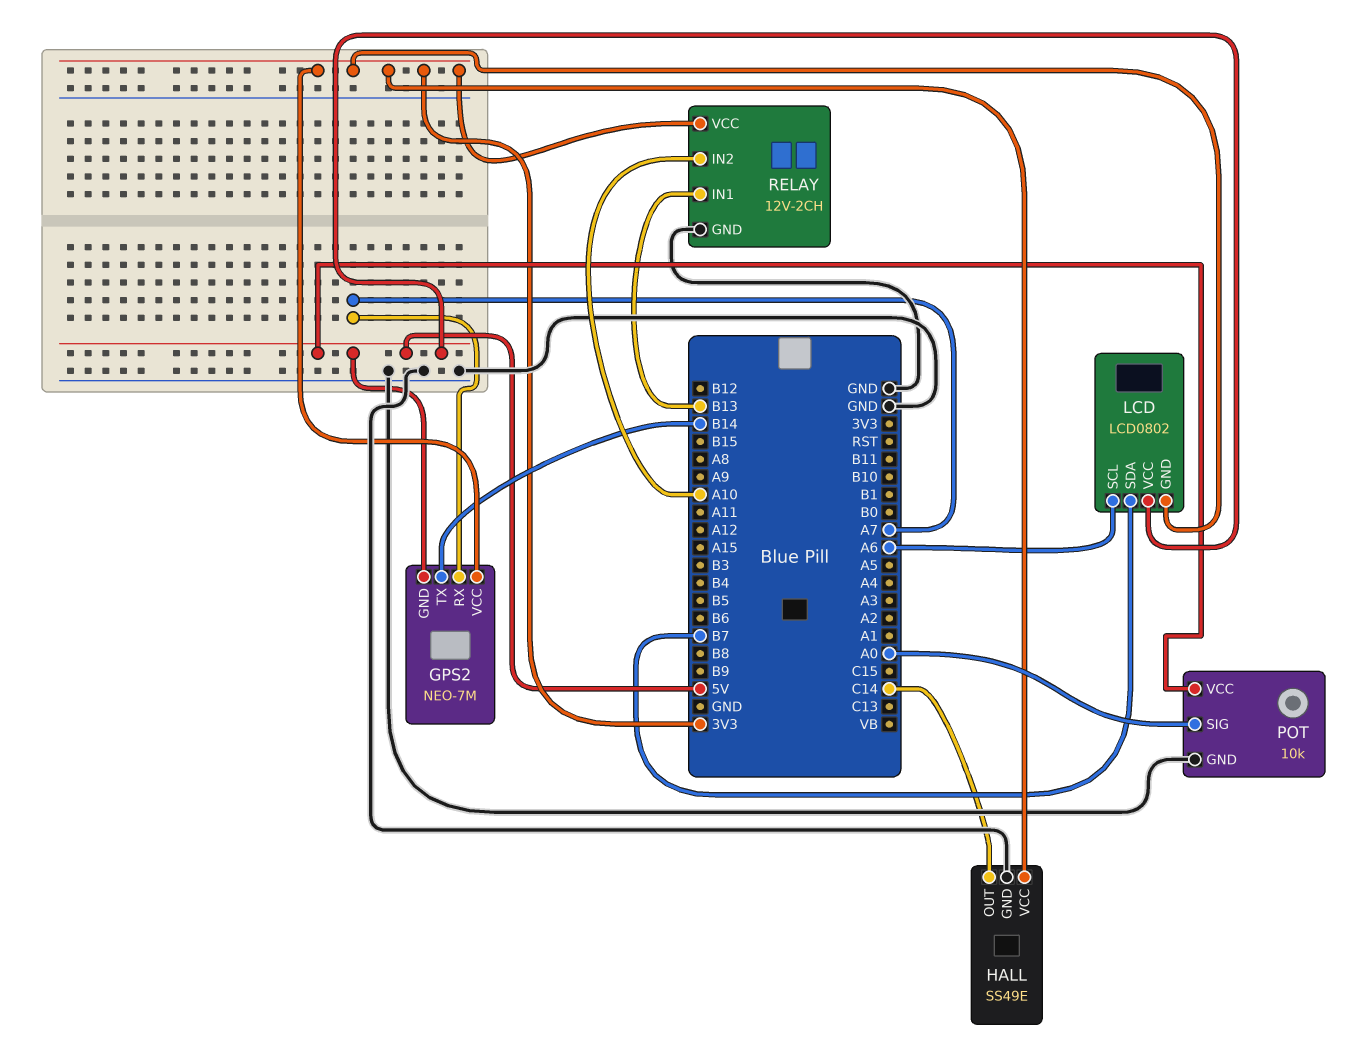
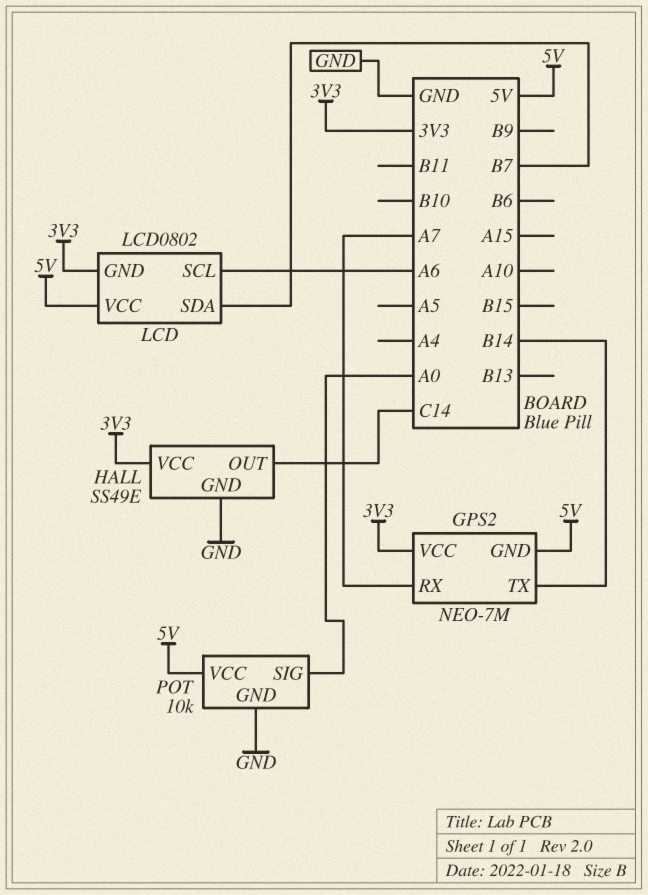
RELAY: 12V-2CH -> none
RELAY pin GND: GND -> none
RELAY pin IN1: B13 -> none
RELAY pin IN2: A10 -> none
RELAY pin VCC: 3V3 -> none

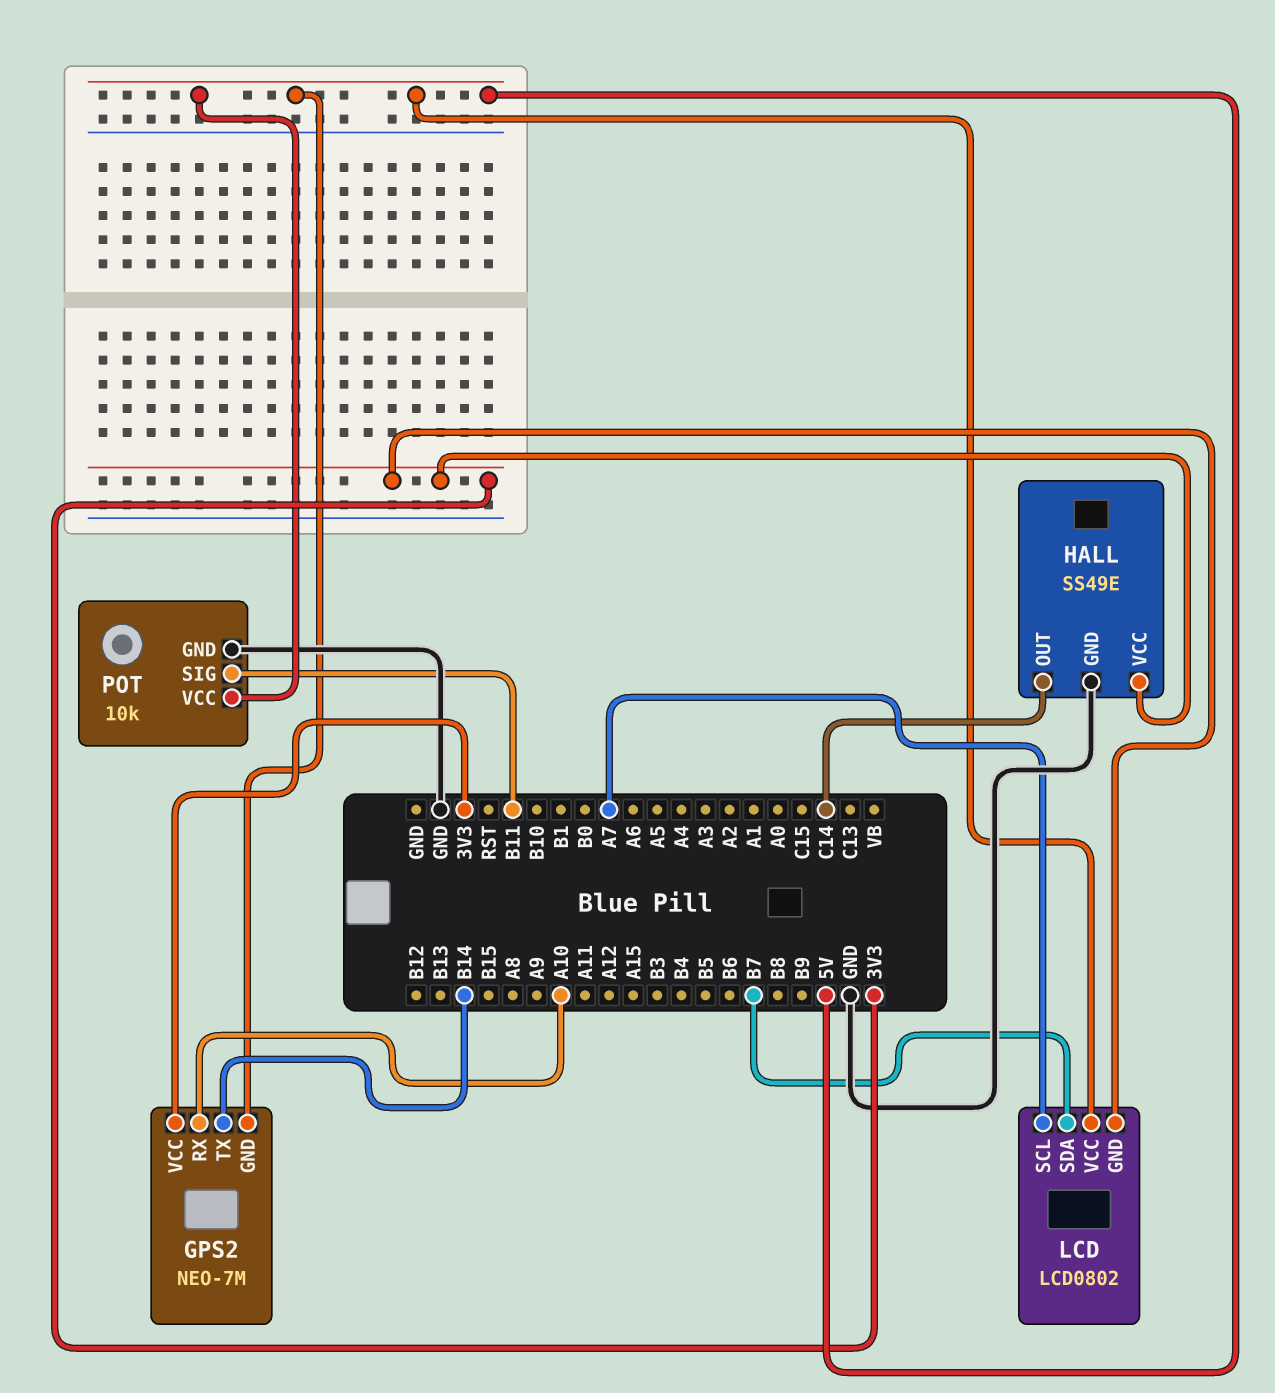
GPS2 pin RX: A7 -> A10
LCD pin SCL: A6 -> A7
POT pin SIG: A0 -> B11

